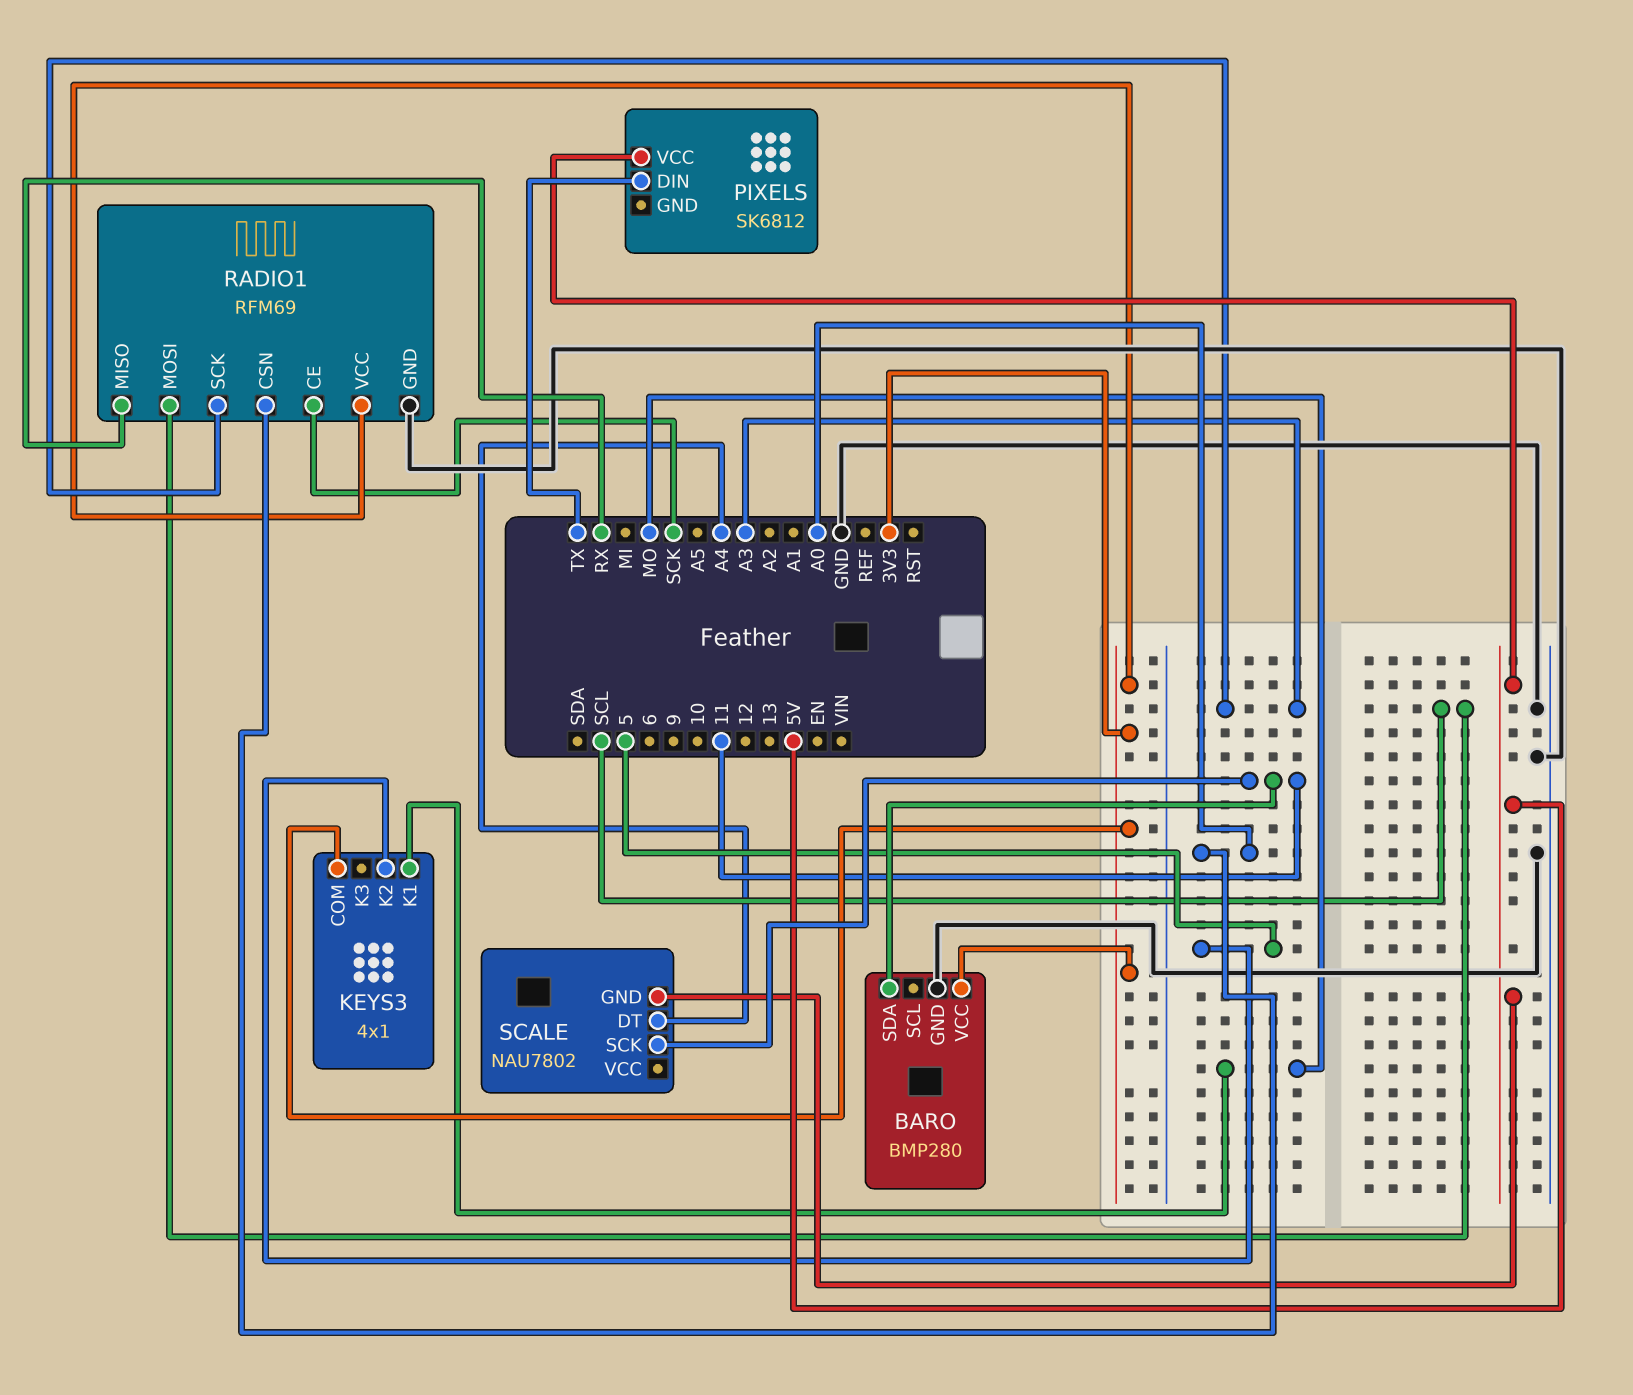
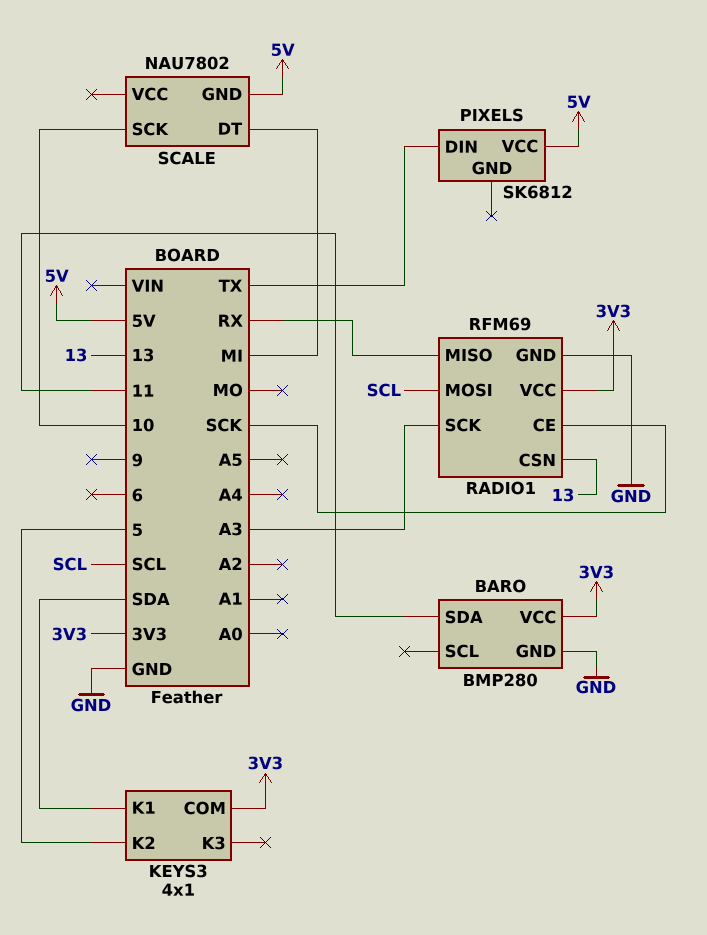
KEYS3 pin K1: MO -> SDA
RADIO1 pin CSN: A0 -> 13
SCALE pin DT: A4 -> MI
SCALE pin SCK: 11 -> 10

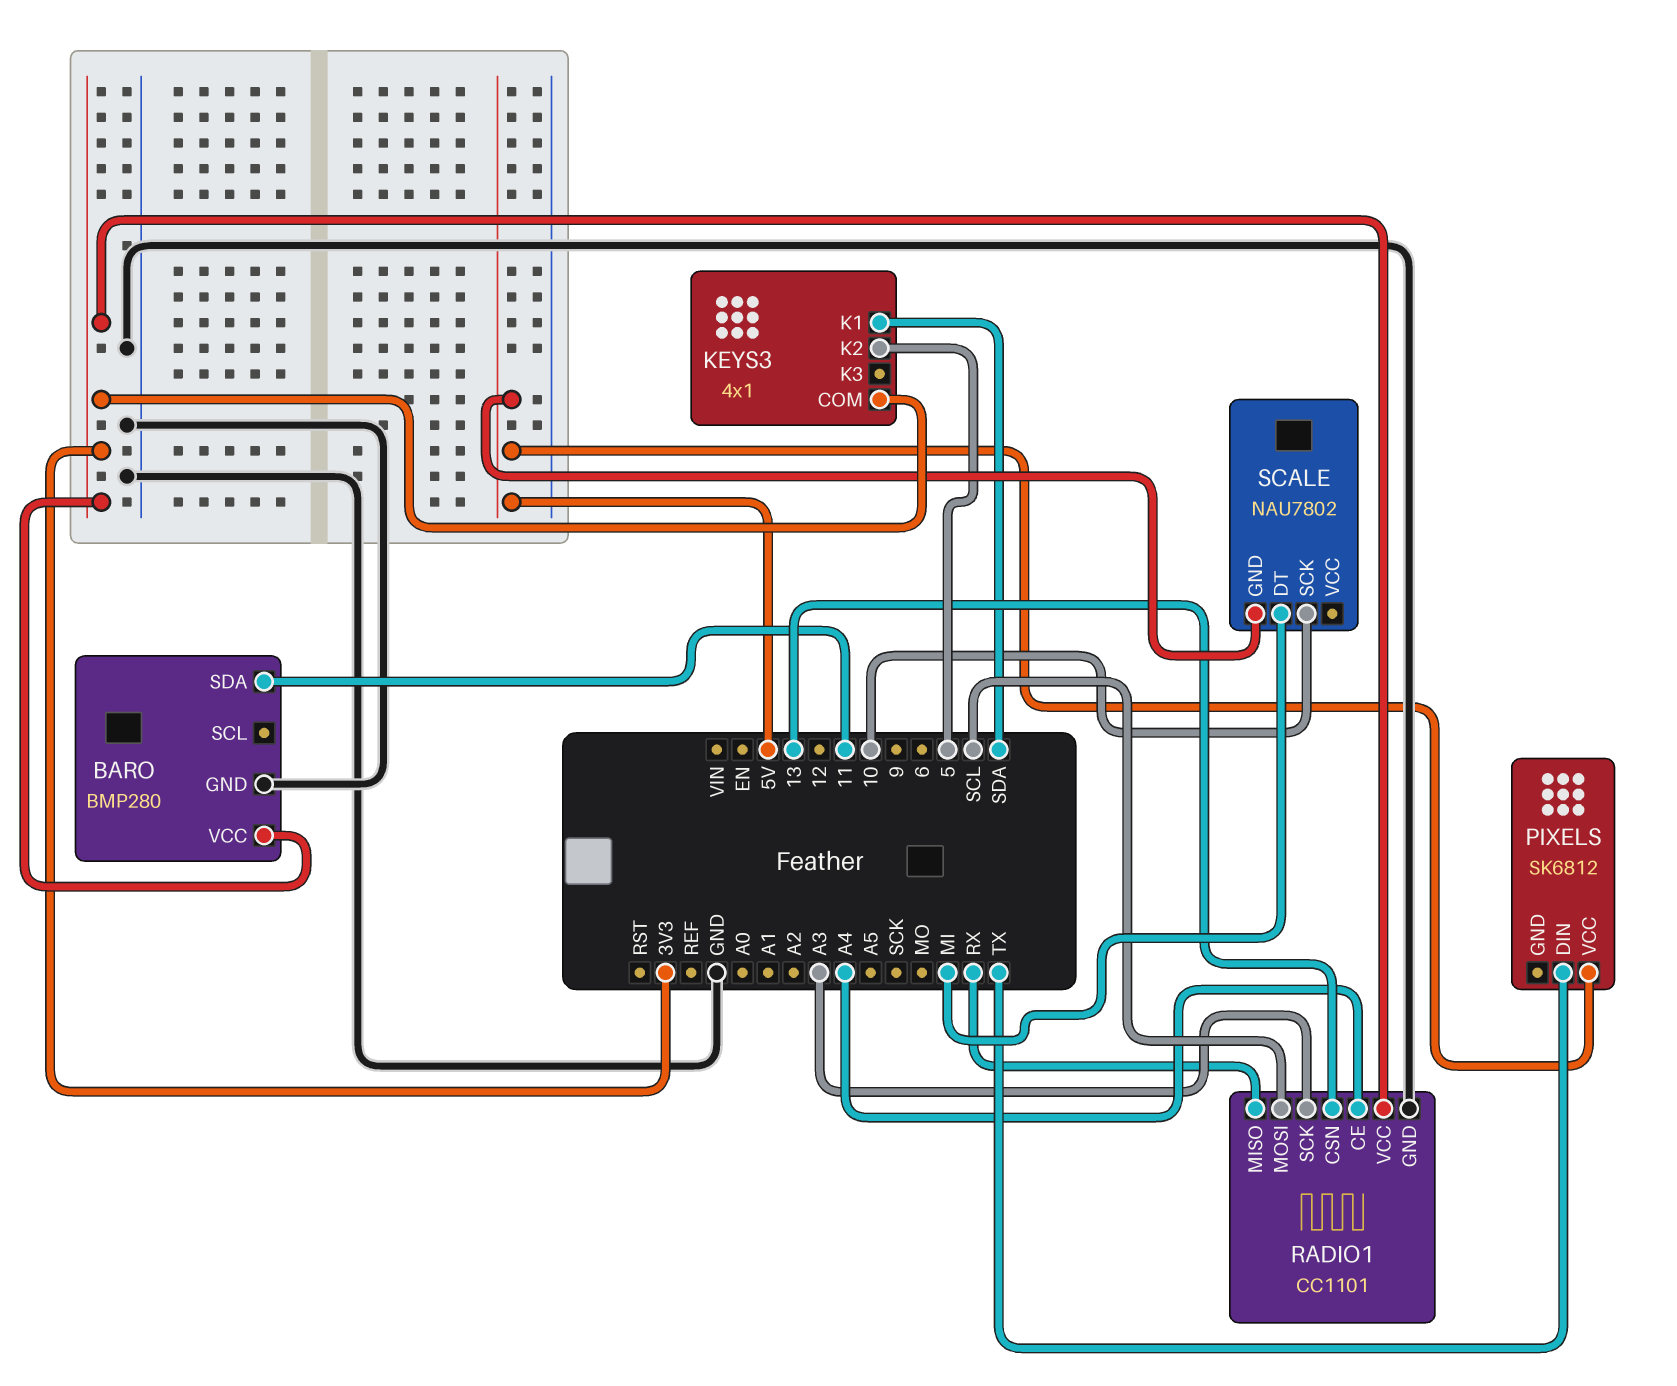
RADIO1: RFM69 -> CC1101
RADIO1 pin CE: SCK -> A4

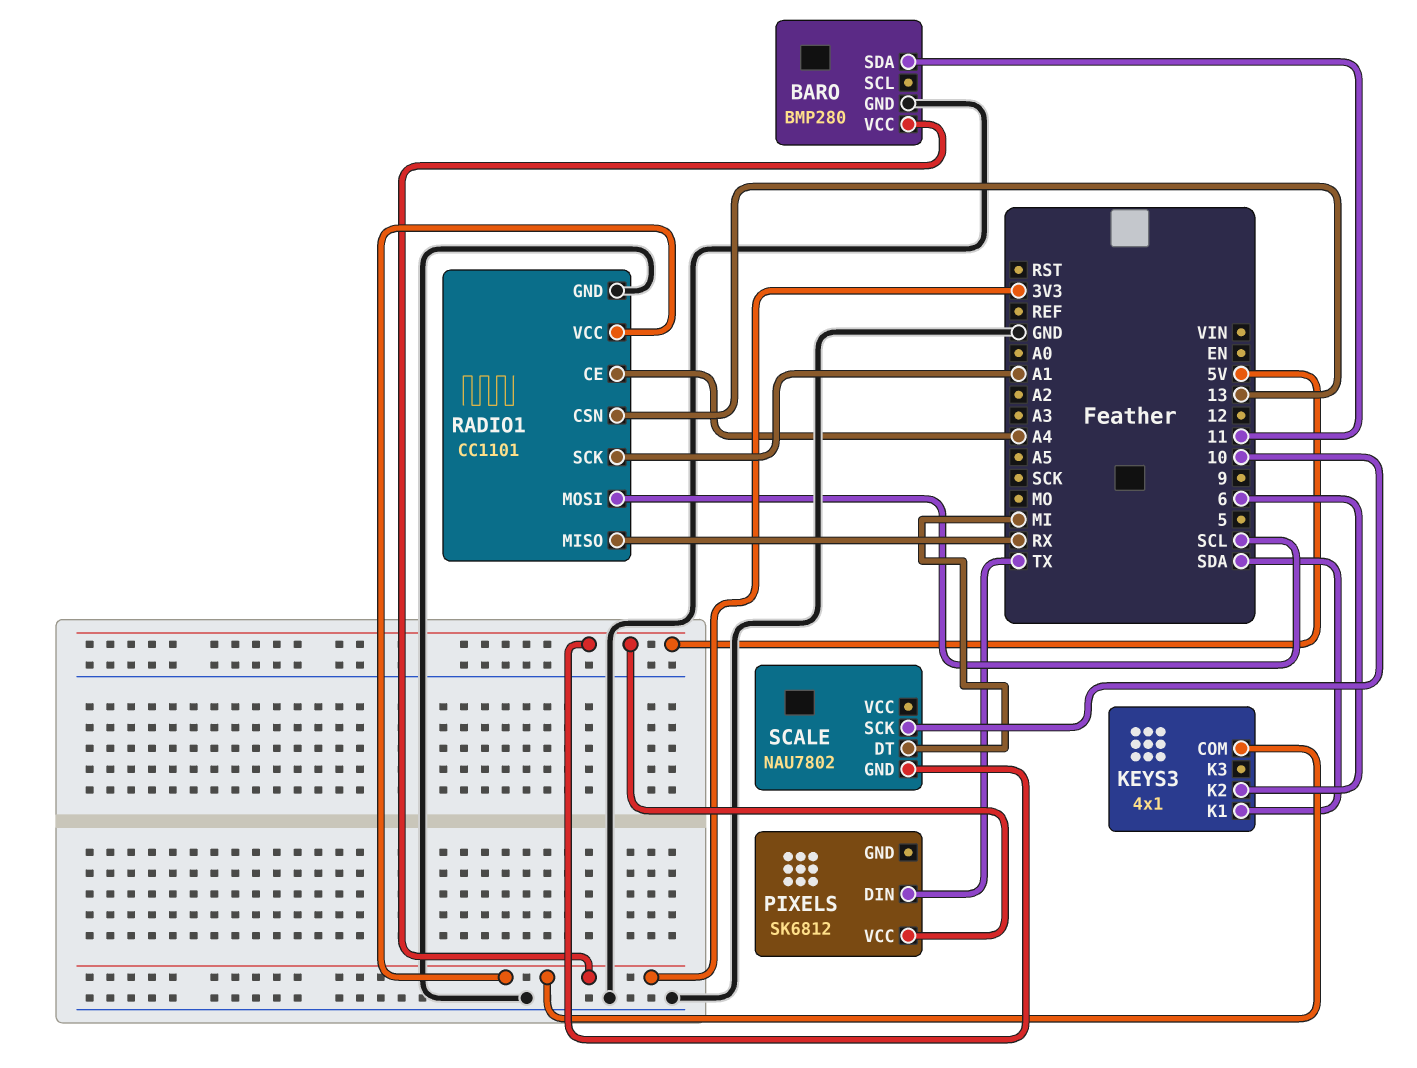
KEYS3 pin K2: 5 -> 6
RADIO1 pin SCK: A3 -> A1

